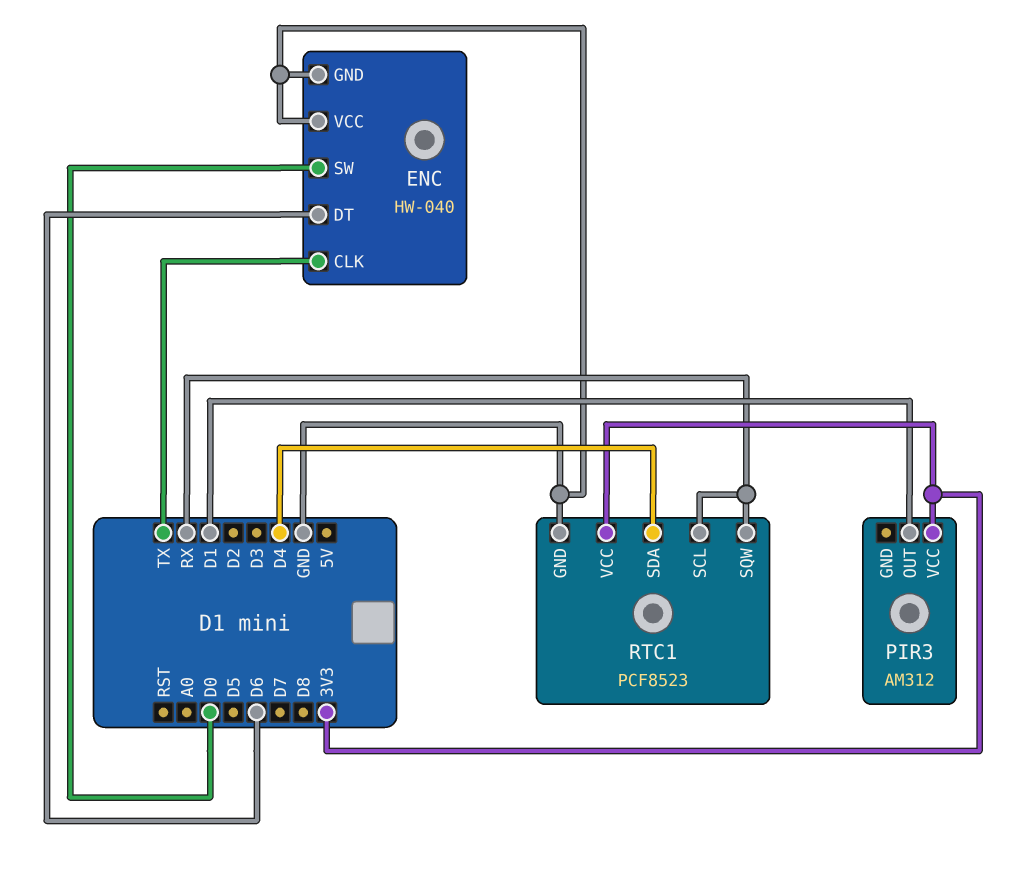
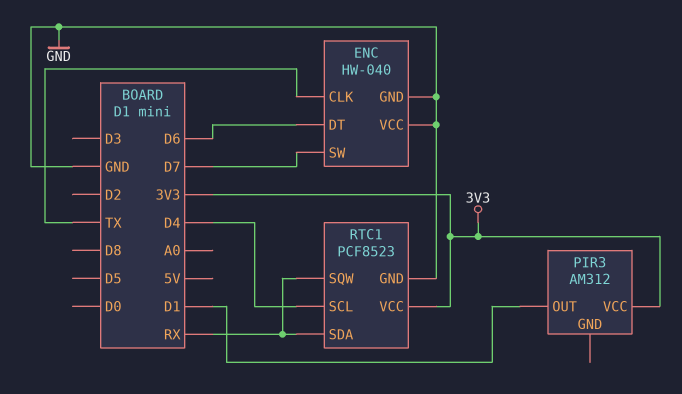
ENC pin SW: D0 -> D7
RTC1 pin SCL: RX -> D4
RTC1 pin SDA: D4 -> RX

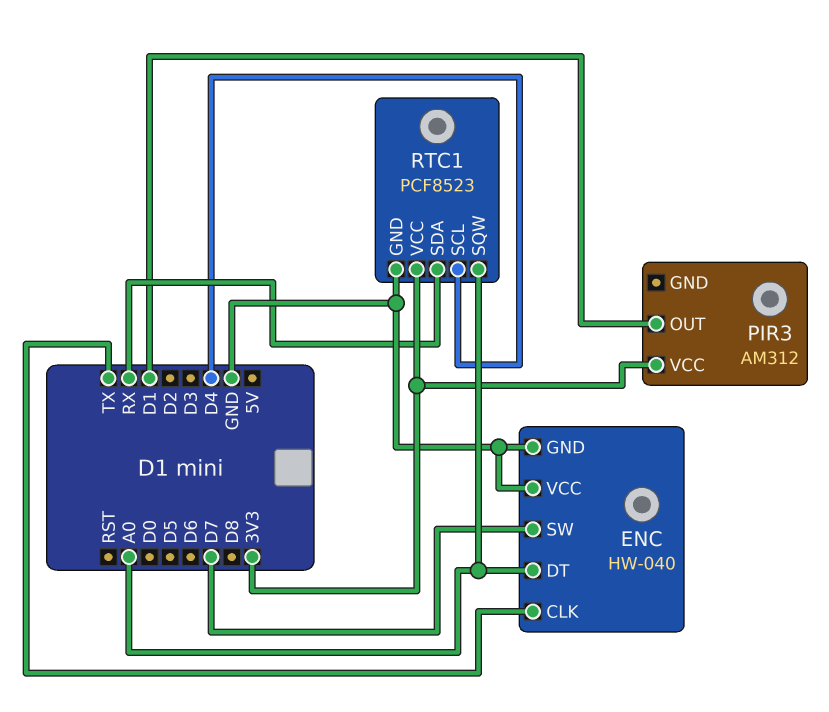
ENC pin DT: D6 -> A0
RTC1 pin SQW: RX -> A0

